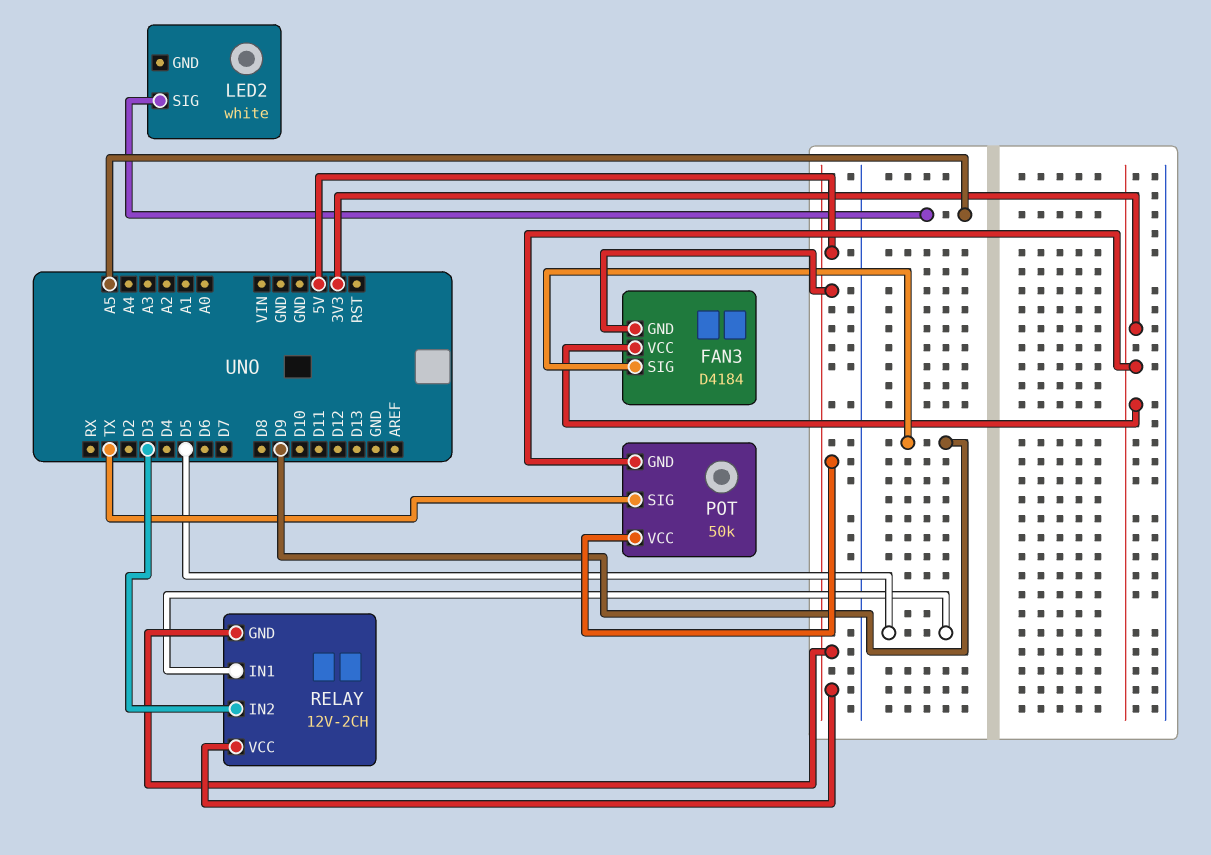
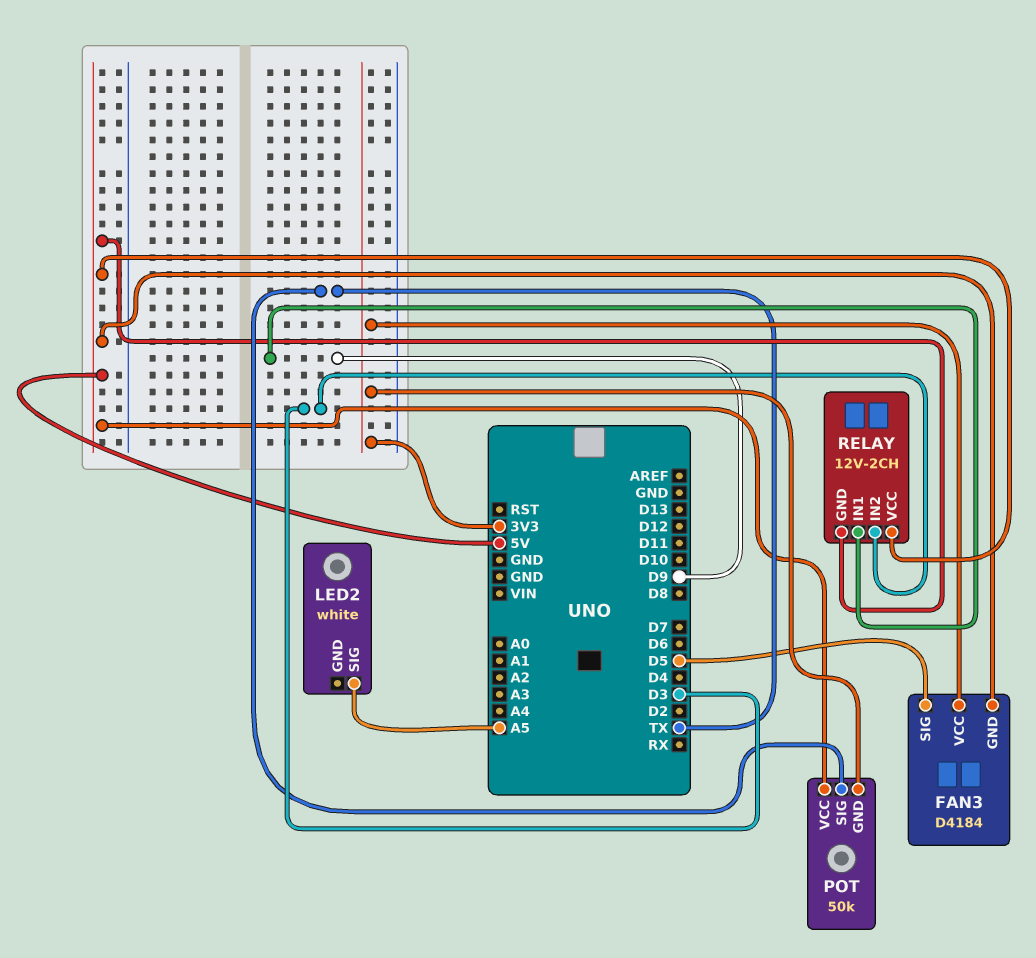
FAN3 pin SIG: D9 -> D5
RELAY pin IN1: D5 -> D9

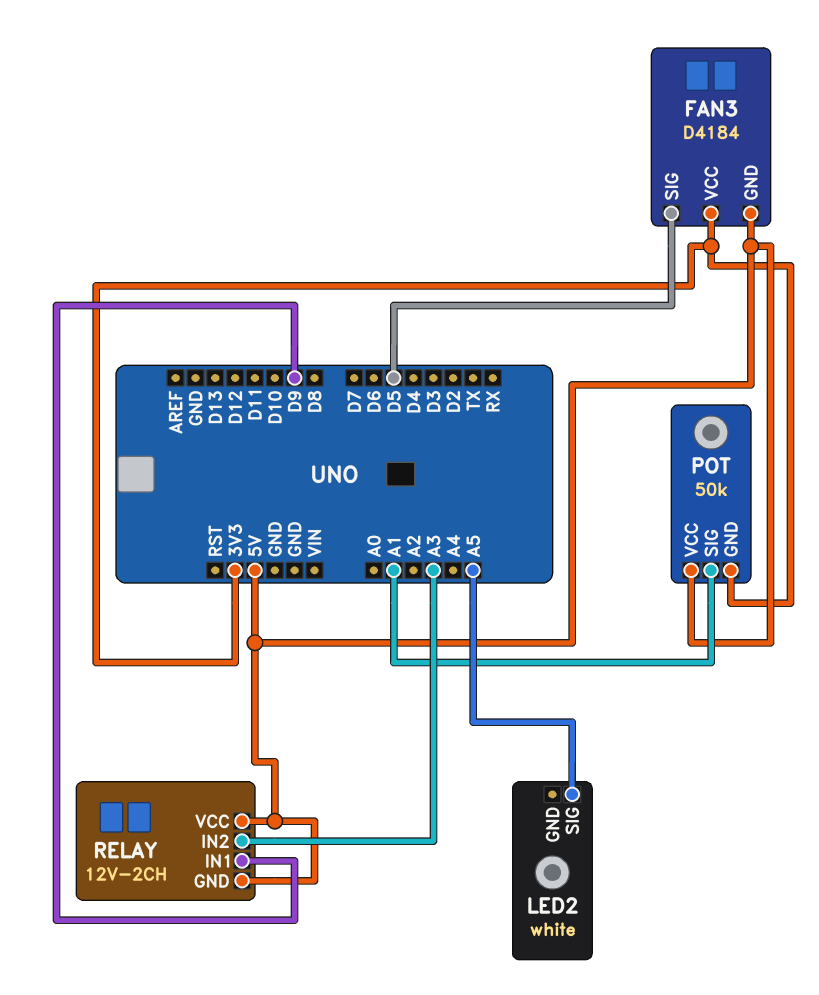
POT pin SIG: TX -> A1
RELAY pin IN2: D3 -> A3

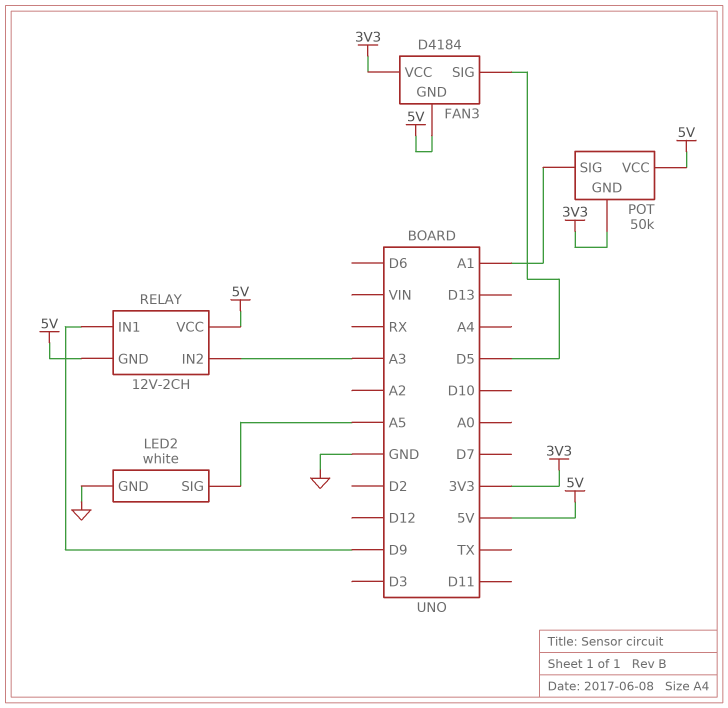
LED2 pin GND: none -> GND

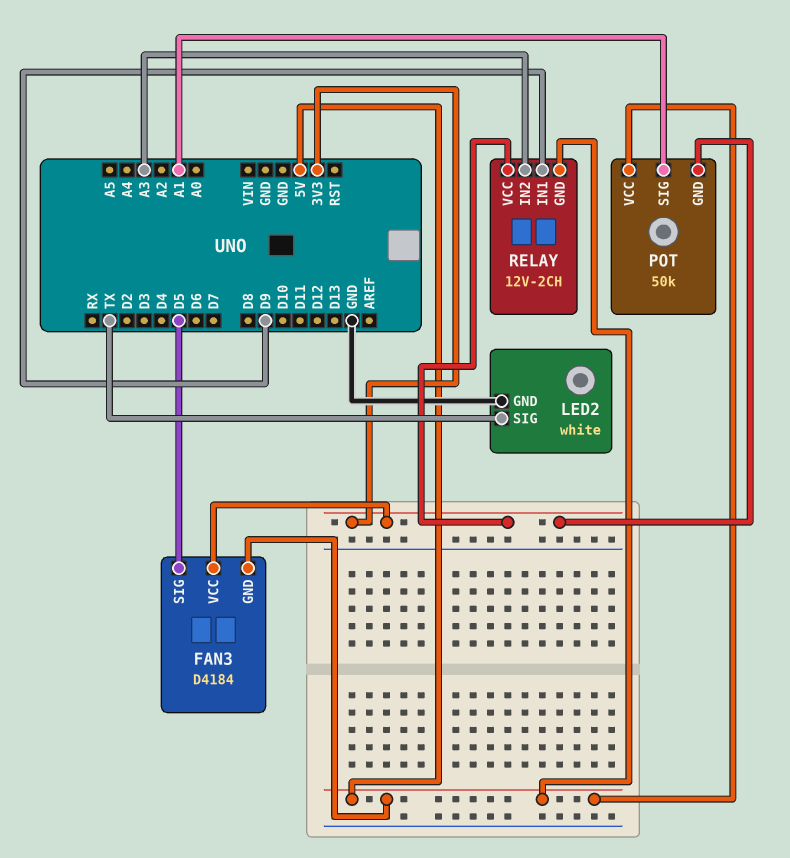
LED2 pin SIG: A5 -> TX
RELAY pin VCC: 5V -> 3V3

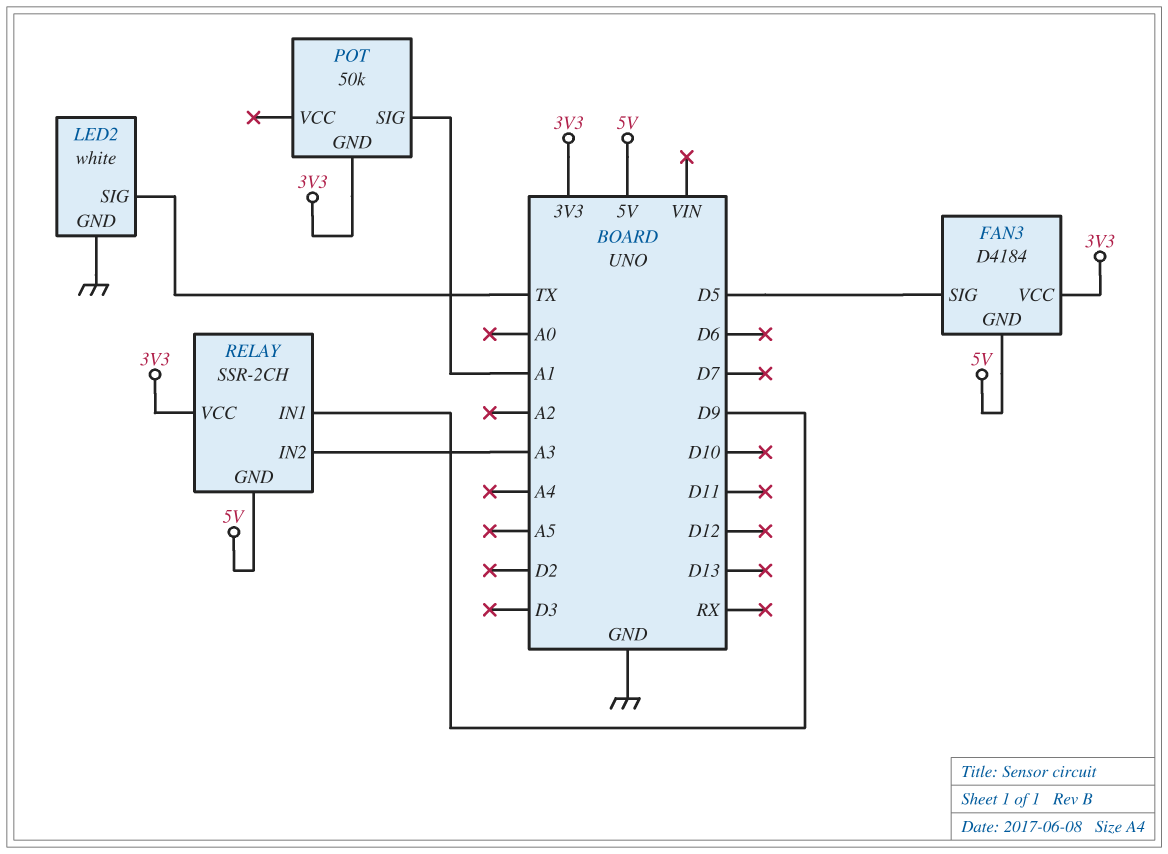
POT pin VCC: 5V -> none
RELAY: 12V-2CH -> SSR-2CH

